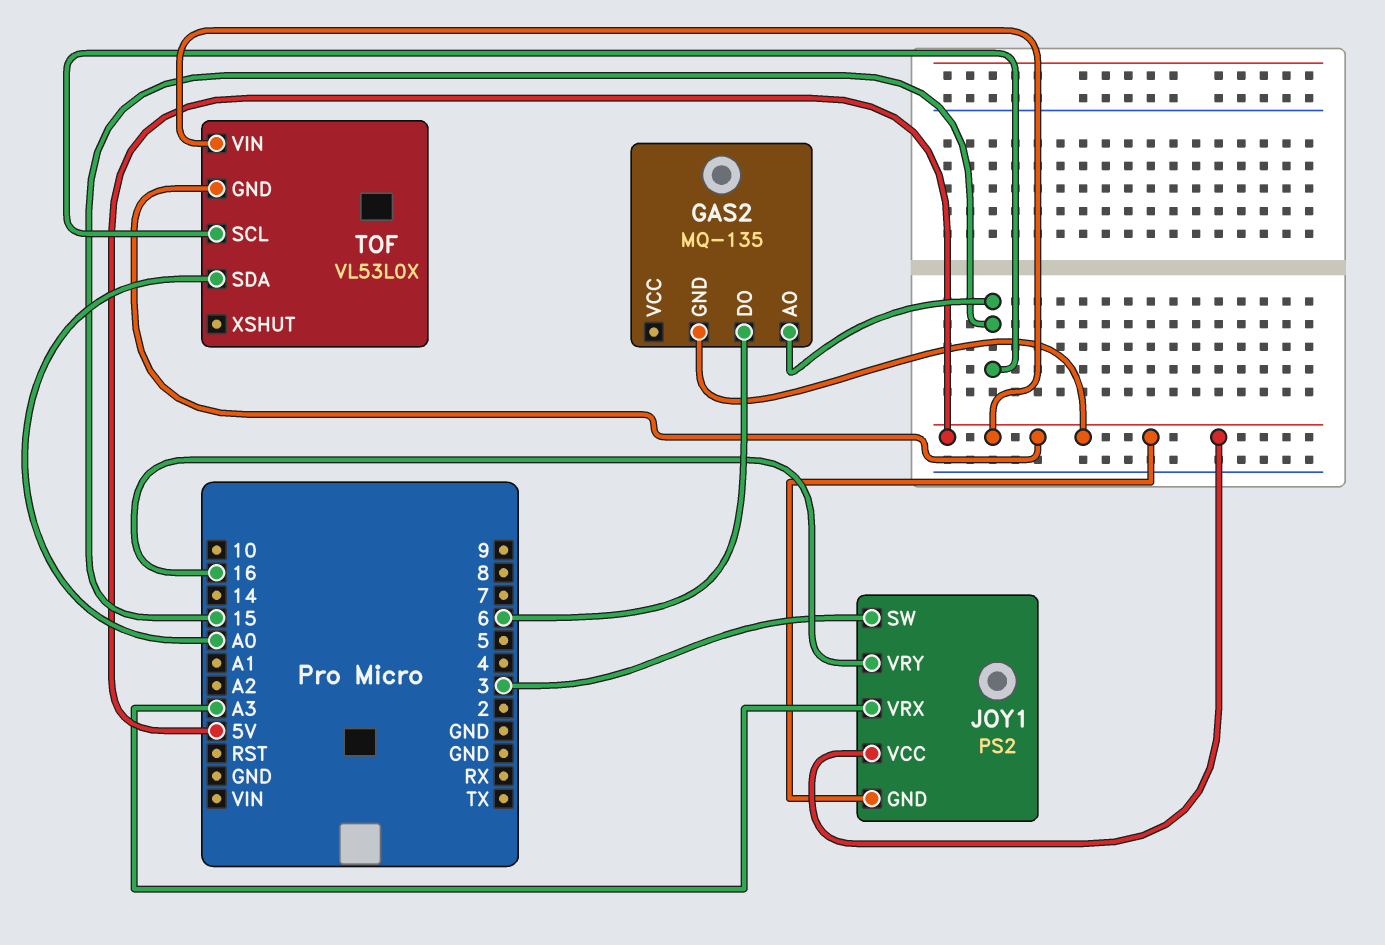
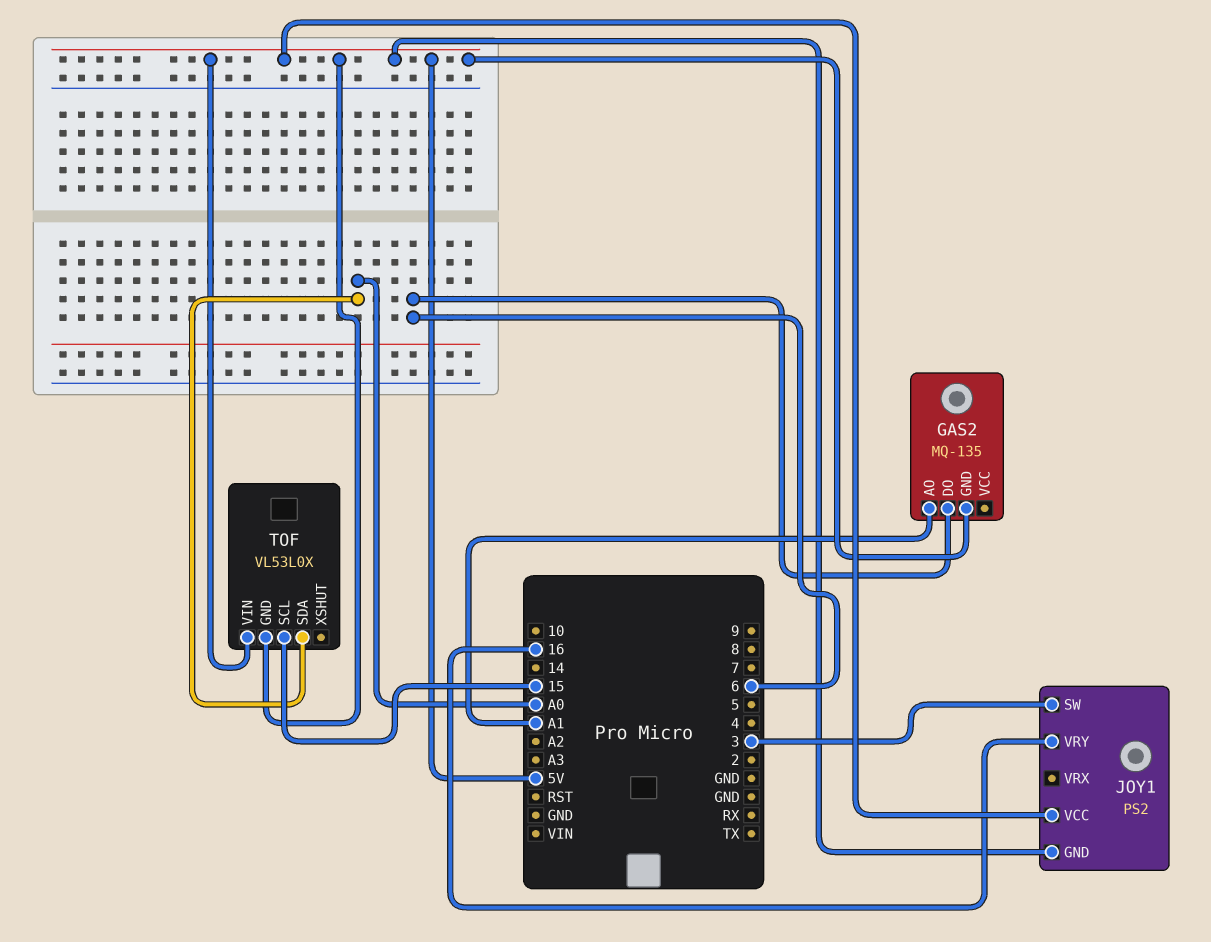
GAS2 pin AO: 15 -> A1
JOY1 pin VRX: A3 -> none

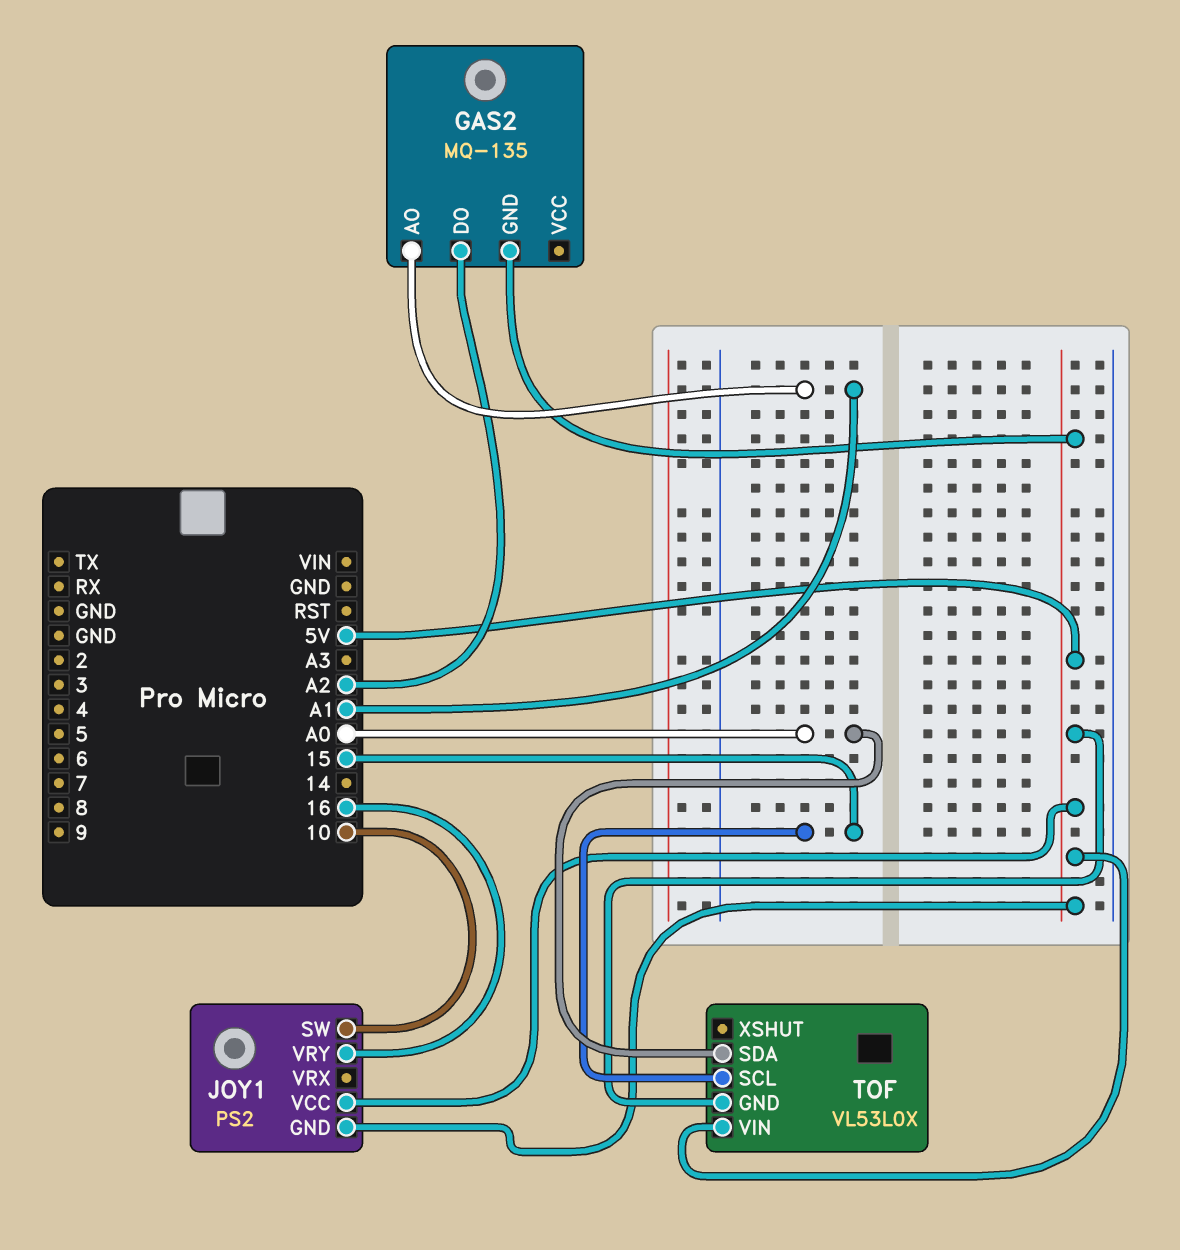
GAS2 pin DO: 6 -> A2
JOY1 pin SW: 3 -> 10

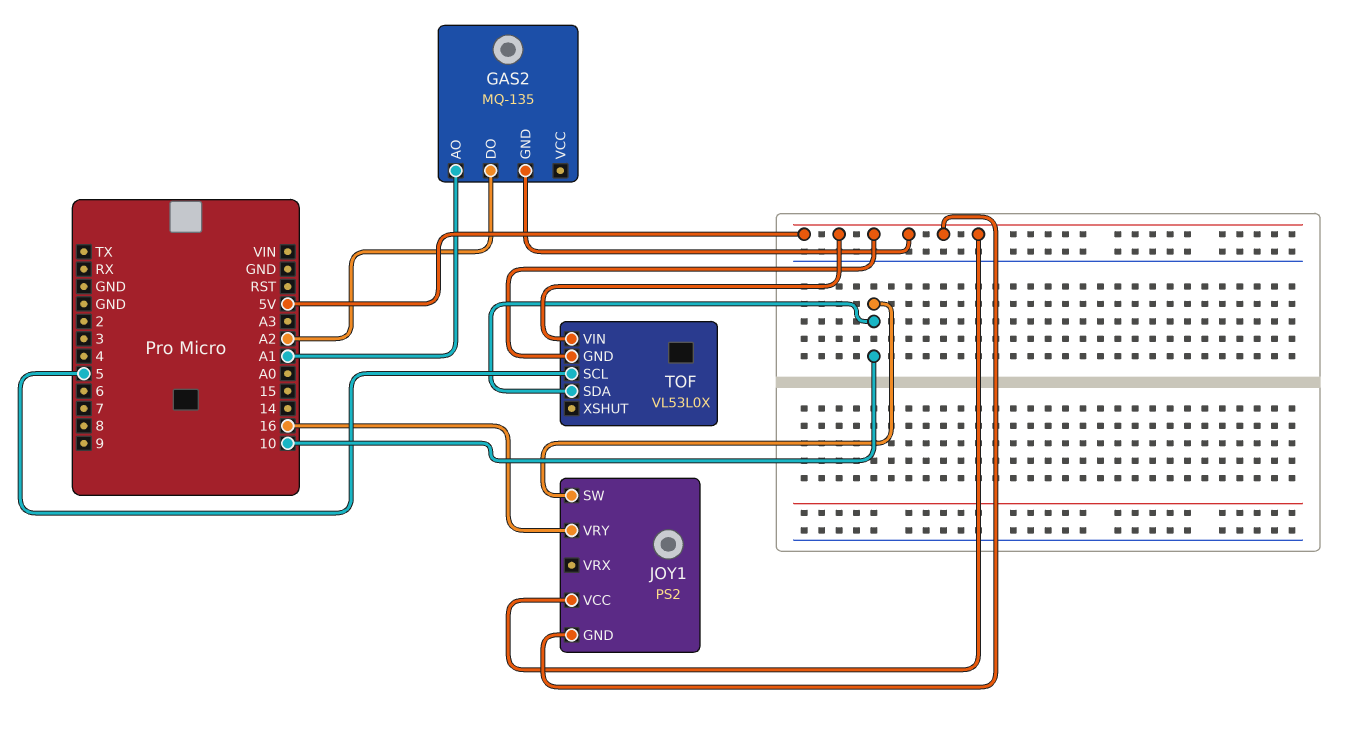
TOF pin SCL: 15 -> 5
TOF pin SDA: A0 -> 10

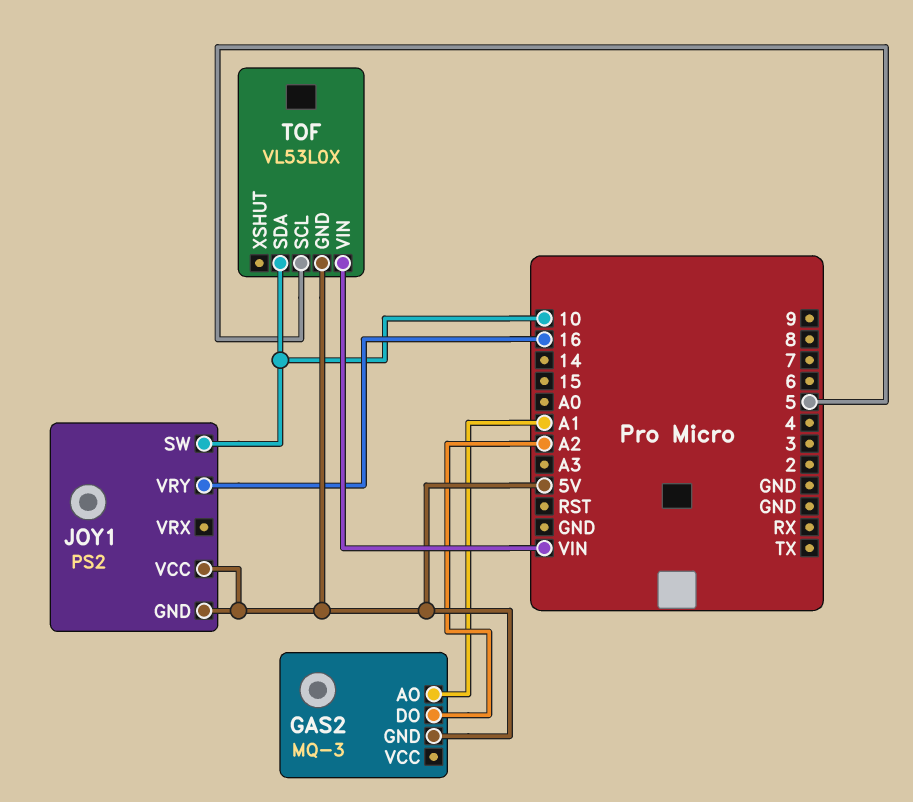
GAS2: MQ-135 -> MQ-3
TOF pin VIN: 5V -> VIN

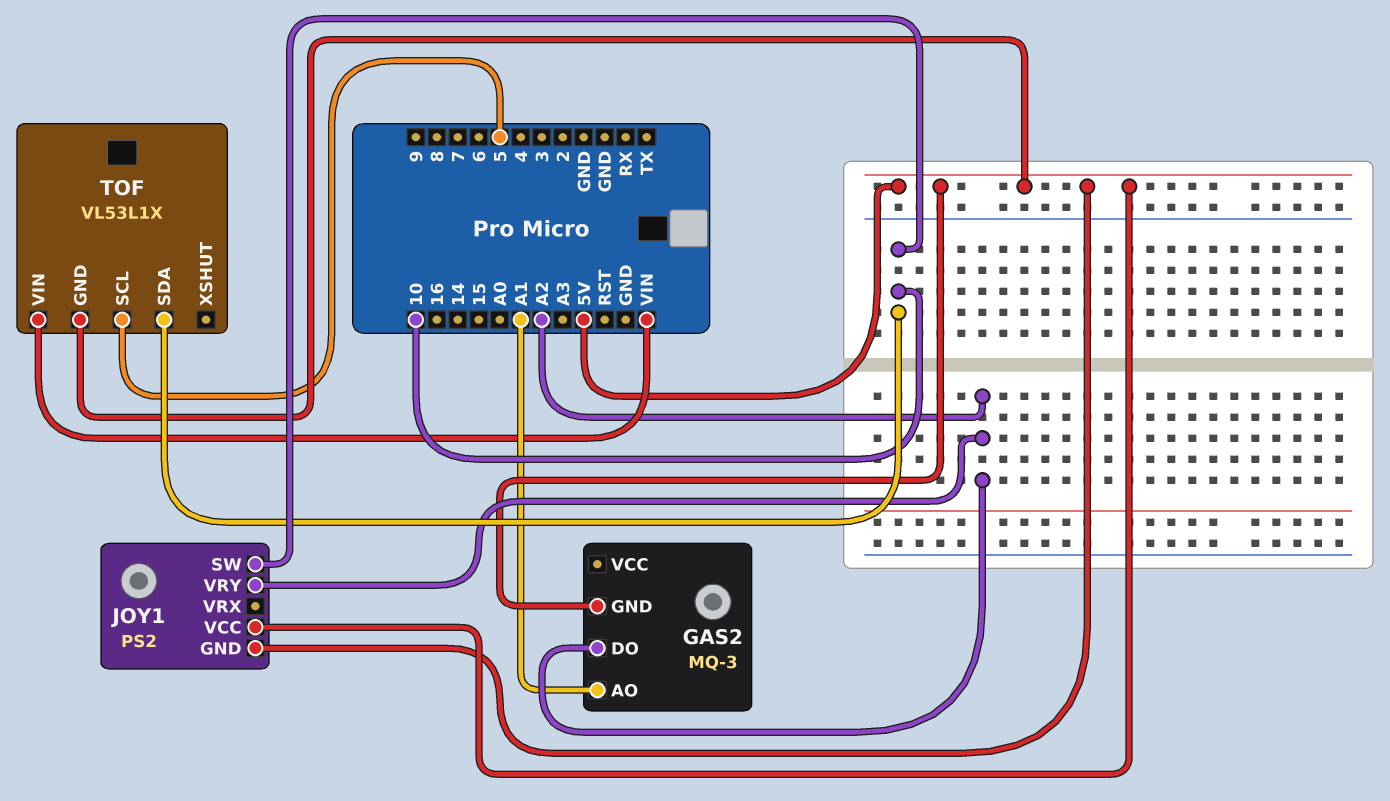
JOY1 pin VRY: 16 -> A2
TOF: VL53L0X -> VL53L1X

